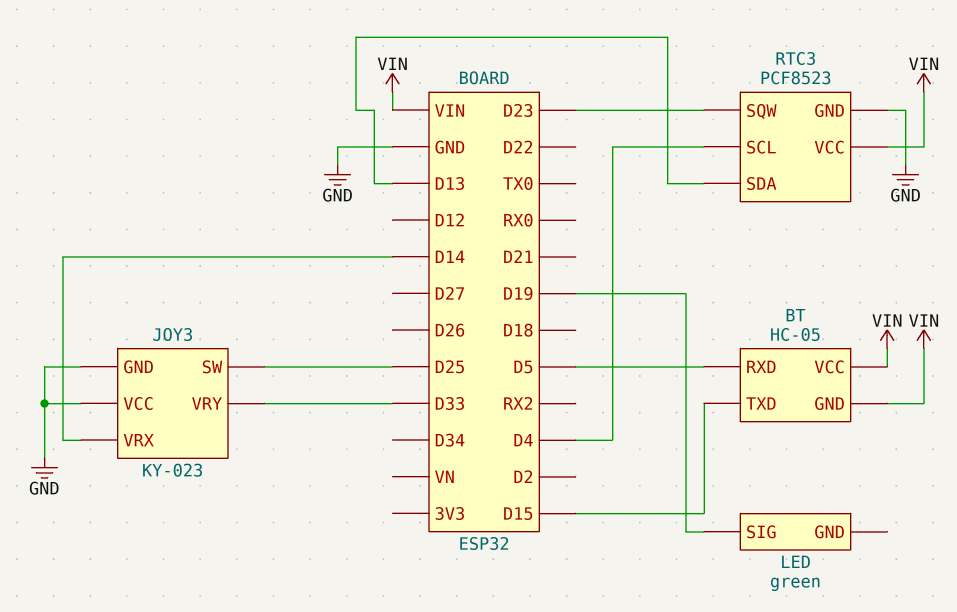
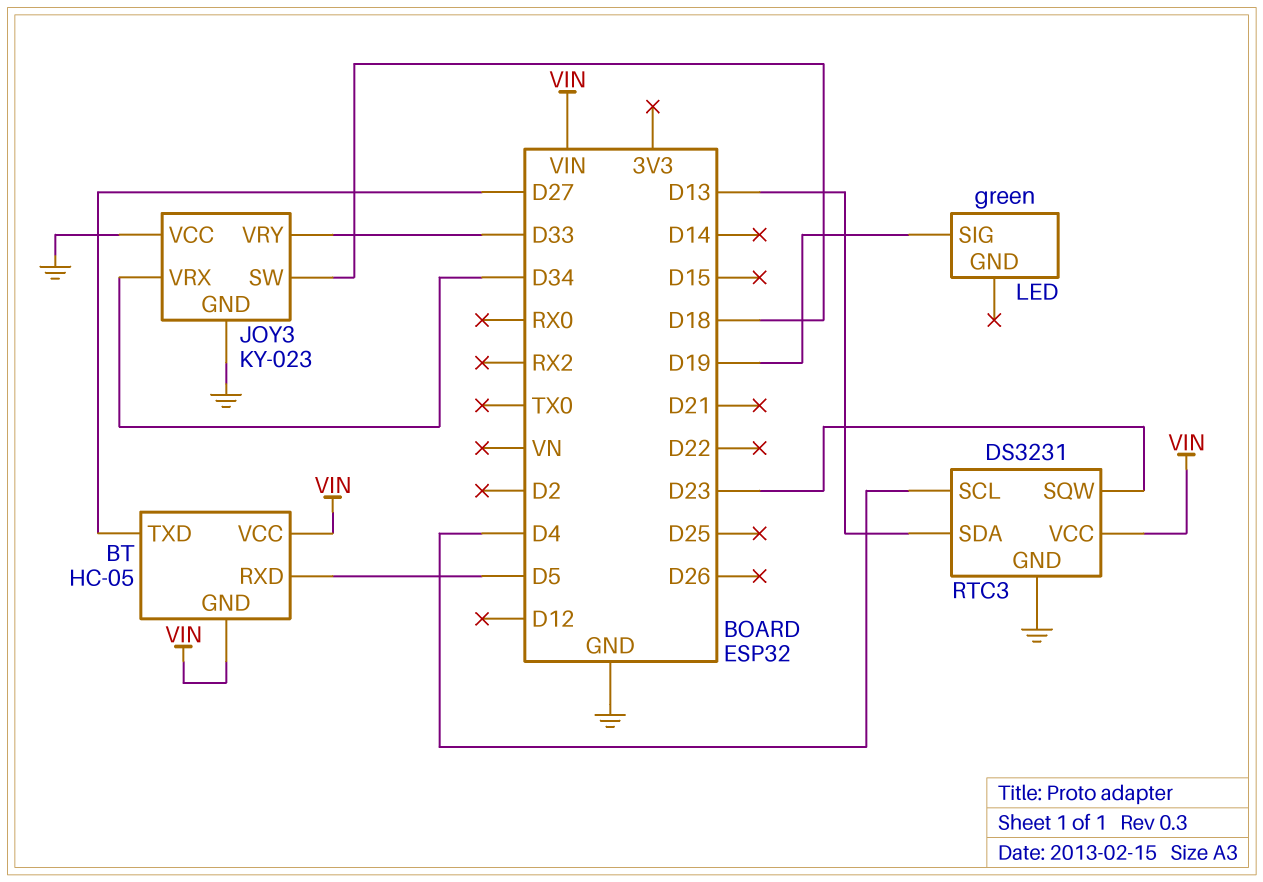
BT pin TXD: D15 -> D27
JOY3 pin SW: D25 -> D18
JOY3 pin VRX: D14 -> D34
RTC3: PCF8523 -> DS3231

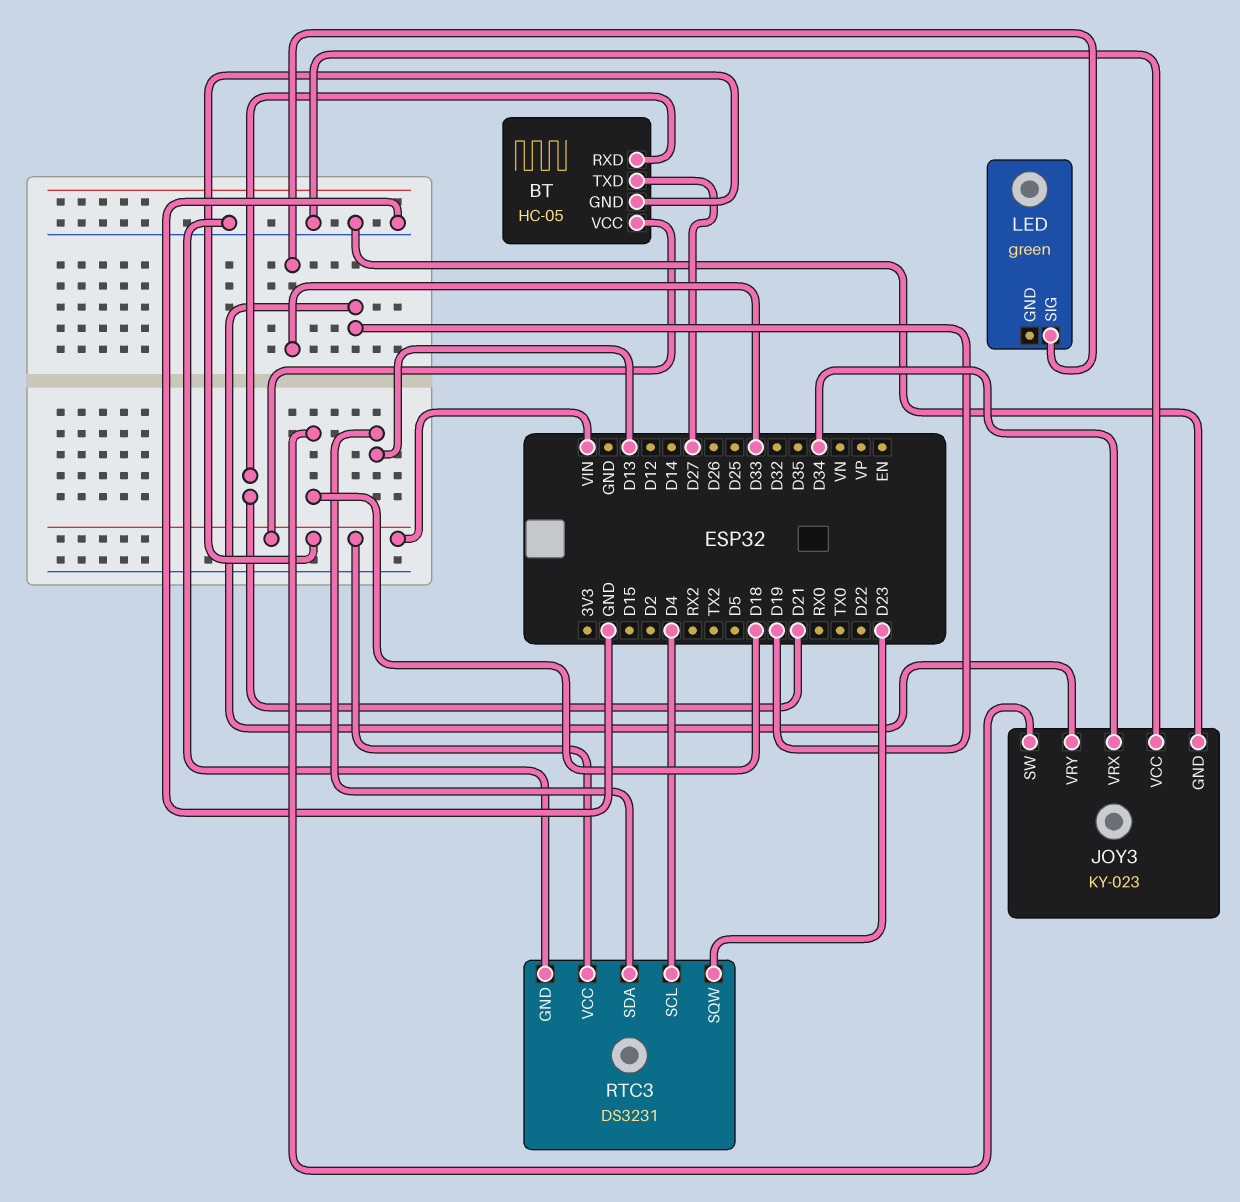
BT pin RXD: D5 -> D21
JOY3 pin VRY: D33 -> D19
LED pin SIG: D19 -> D33

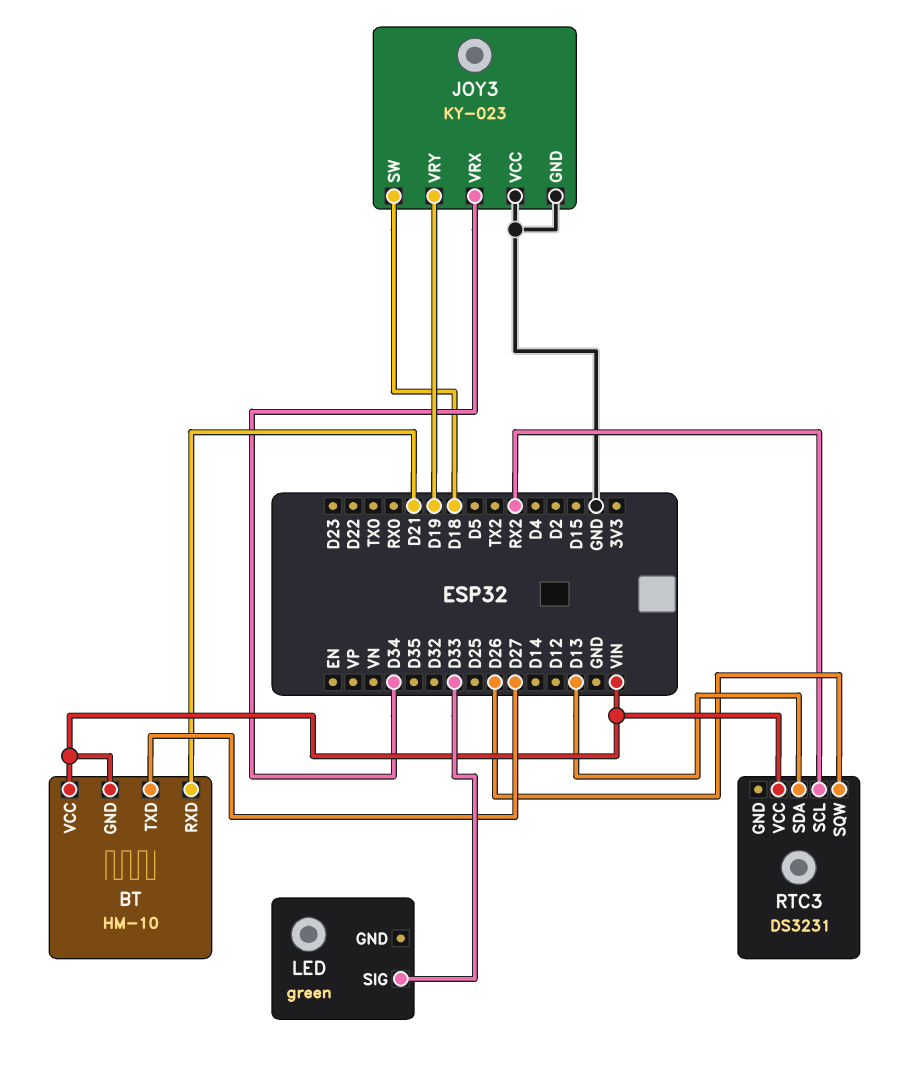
BT: HC-05 -> HM-10
RTC3 pin GND: GND -> none
RTC3 pin SCL: D4 -> RX2
RTC3 pin SQW: D23 -> D26

